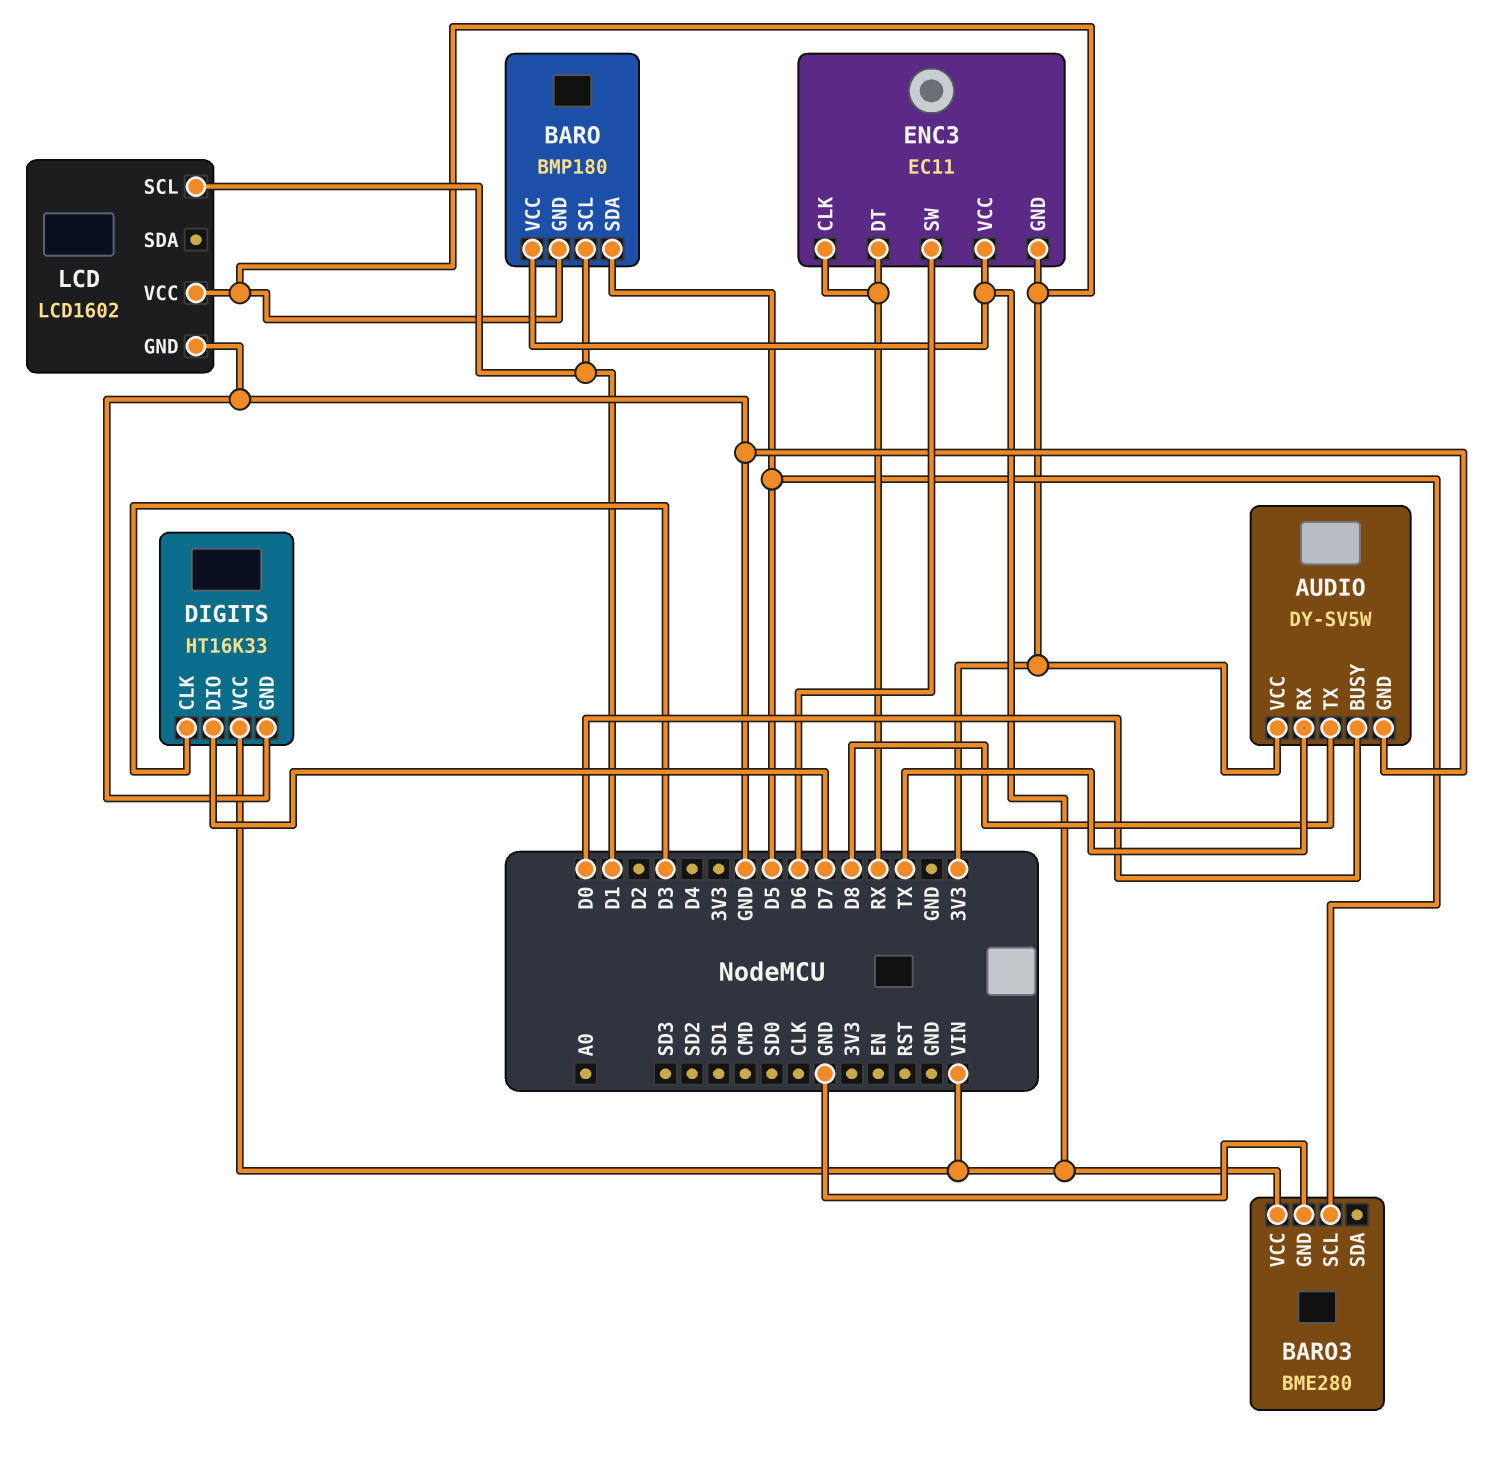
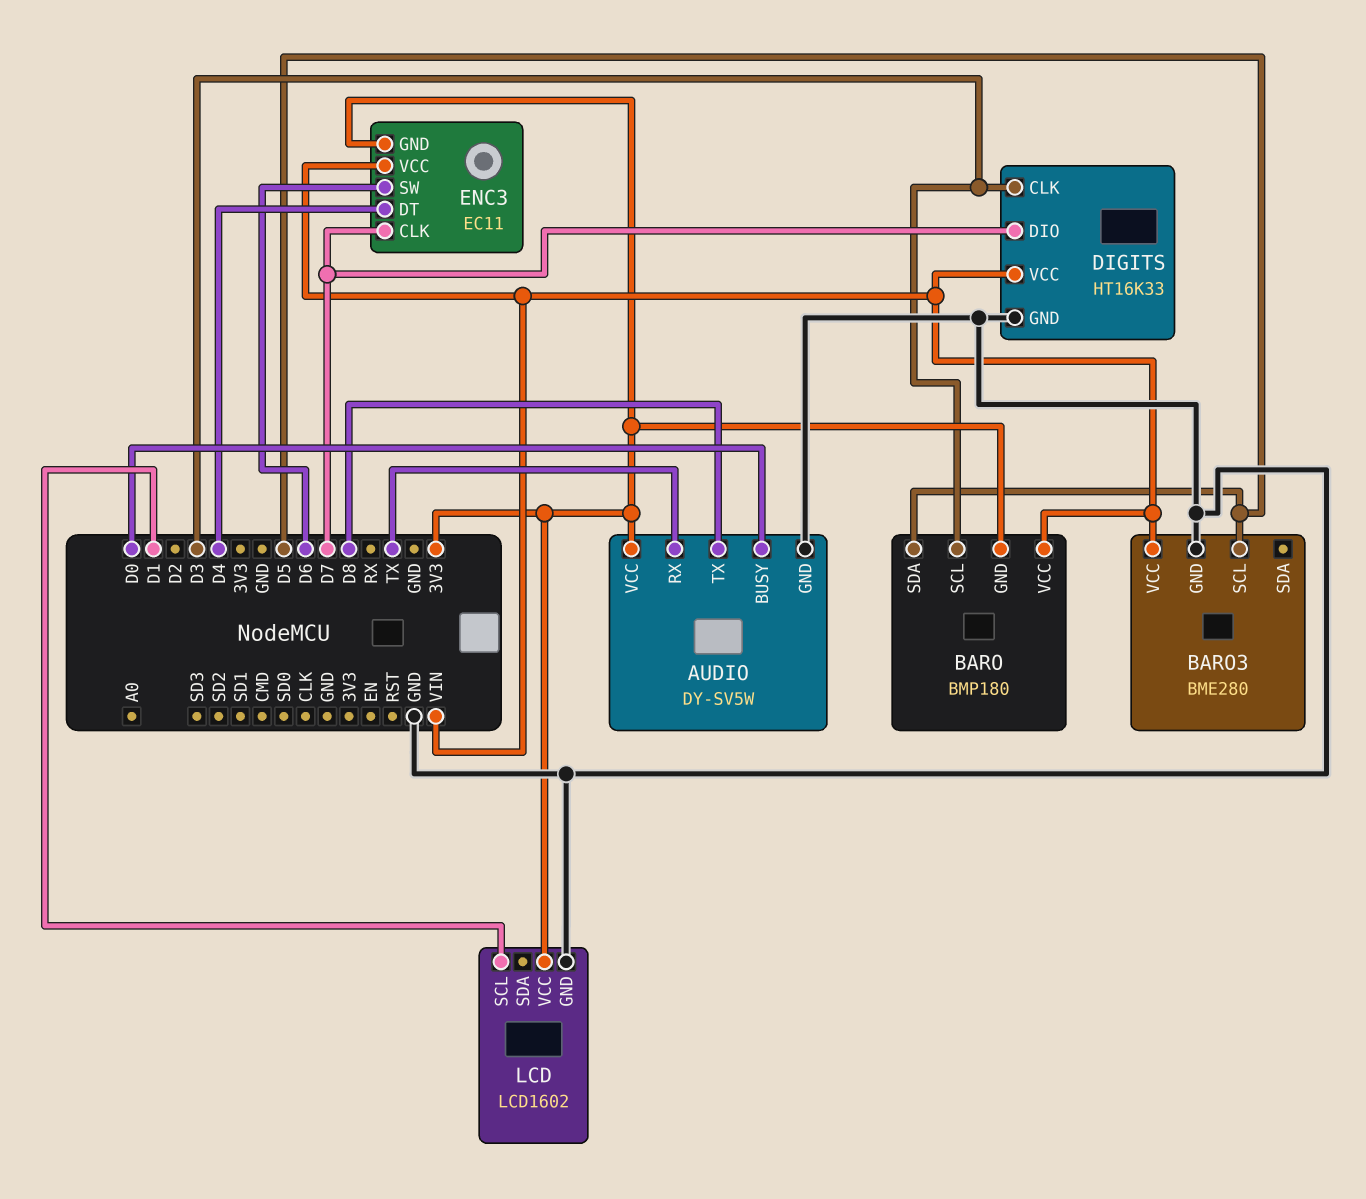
BARO pin SCL: D1 -> D3
ENC3 pin CLK: RX -> D7
ENC3 pin DT: RX -> D4

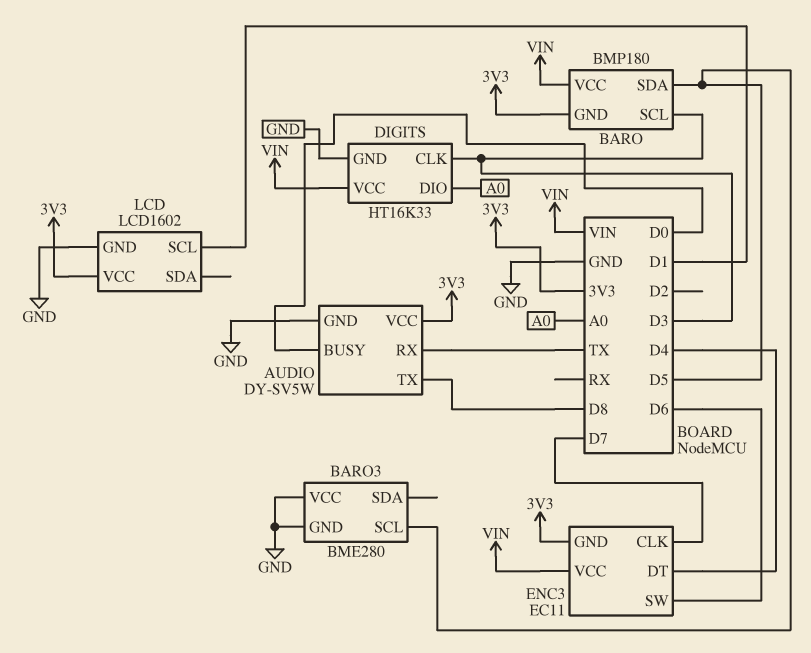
BARO3 pin VCC: VIN -> GND
DIGITS pin DIO: D7 -> A0

